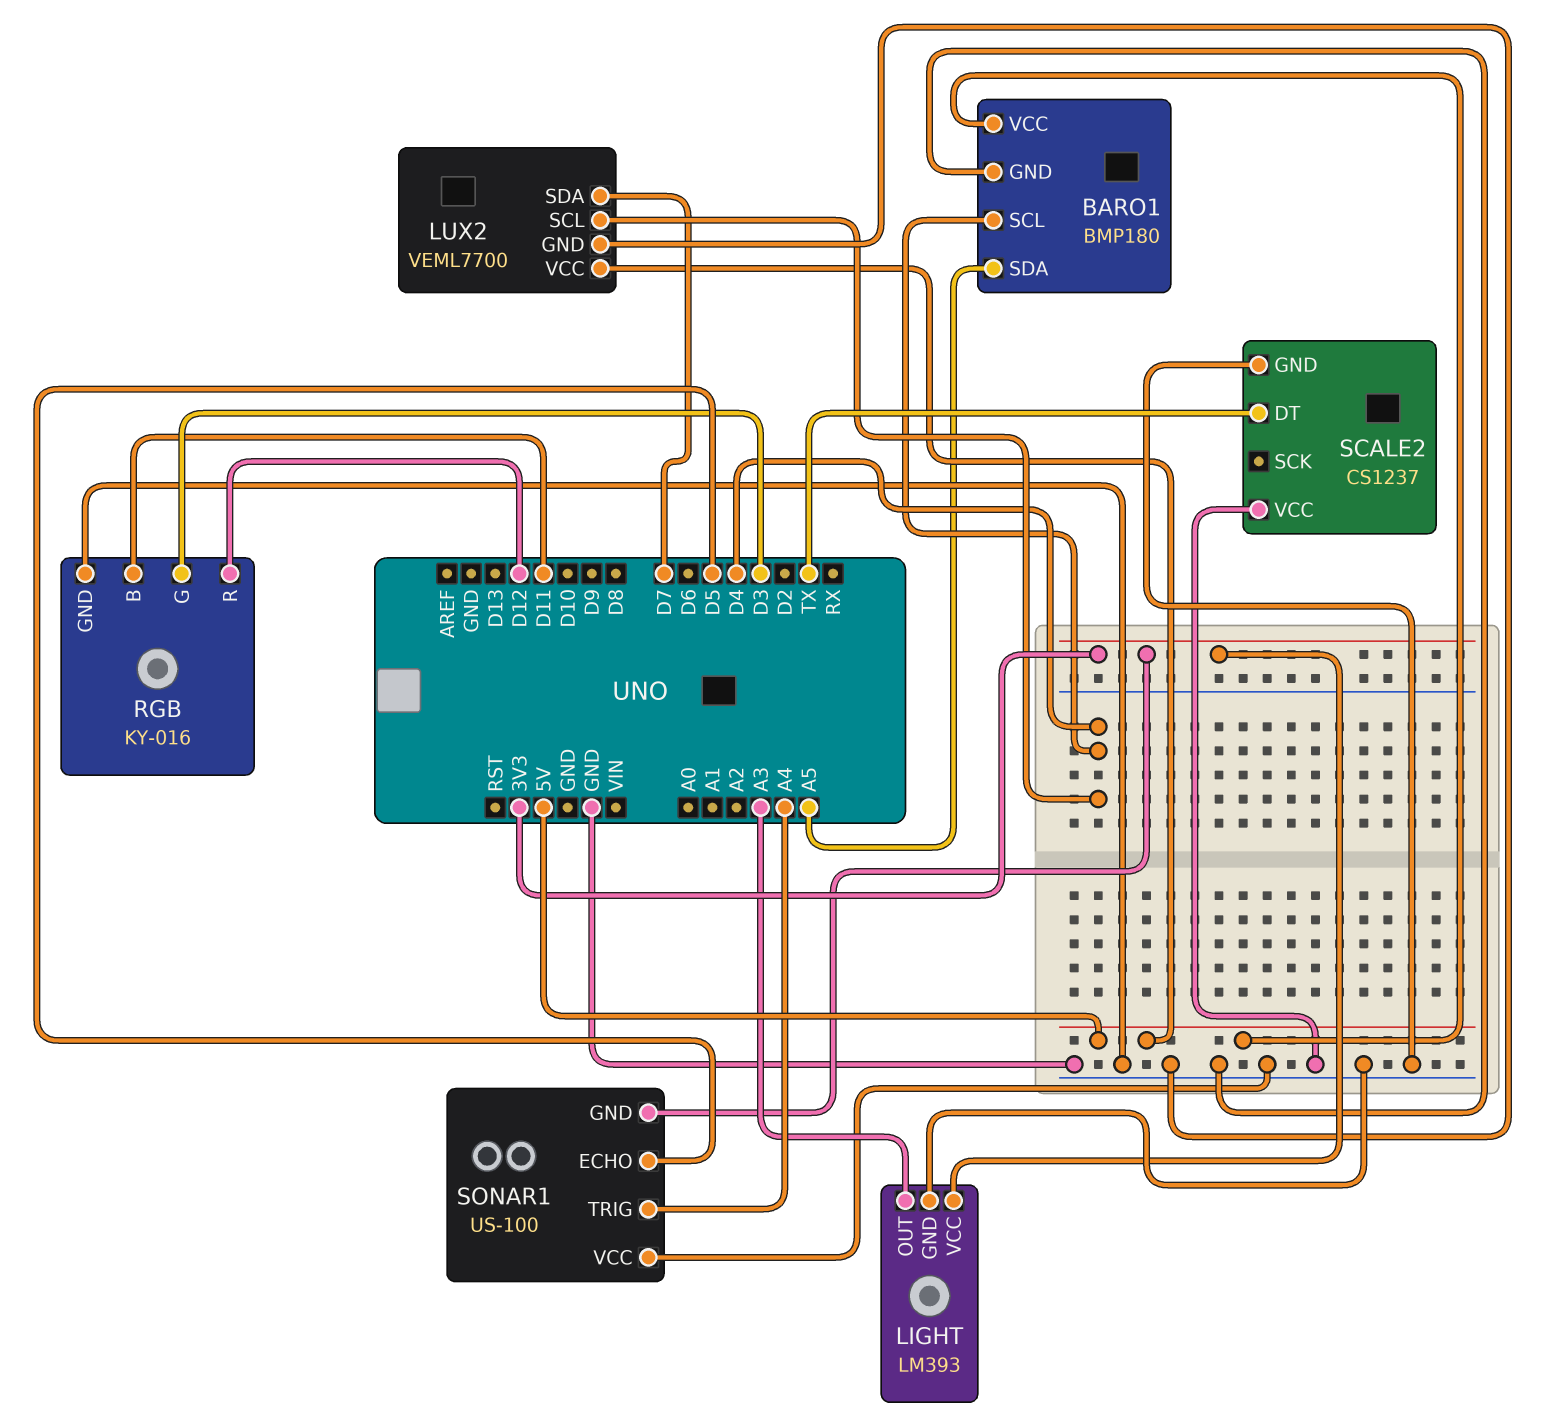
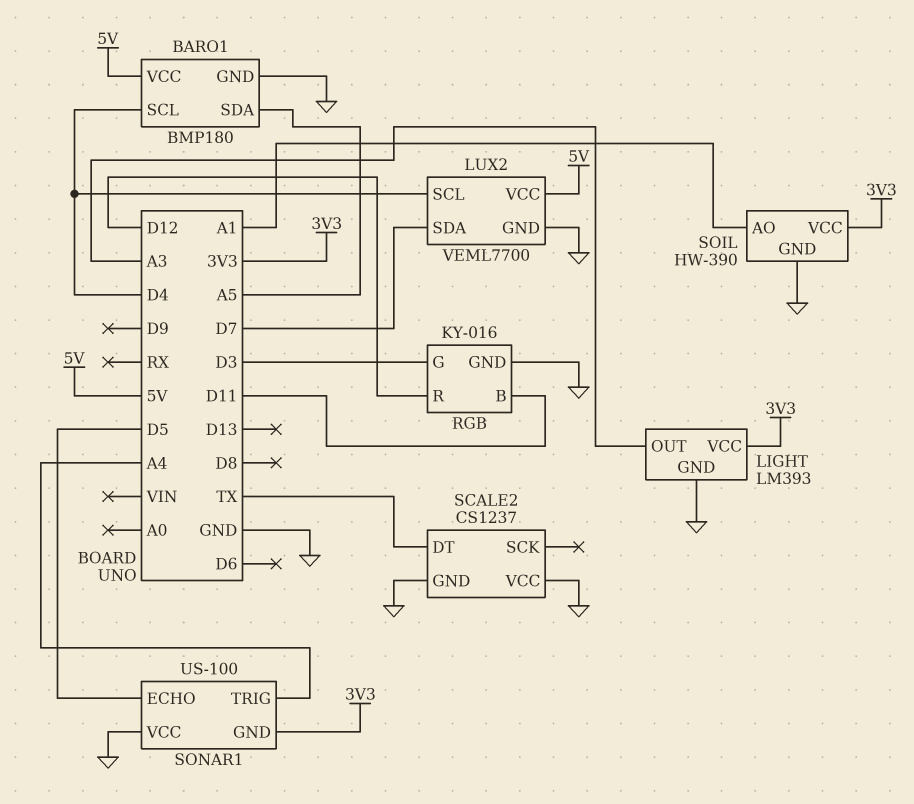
SOIL: none -> HW-390
SOIL pin AO: none -> A1
SOIL pin GND: none -> GND
SOIL pin VCC: none -> 3V3

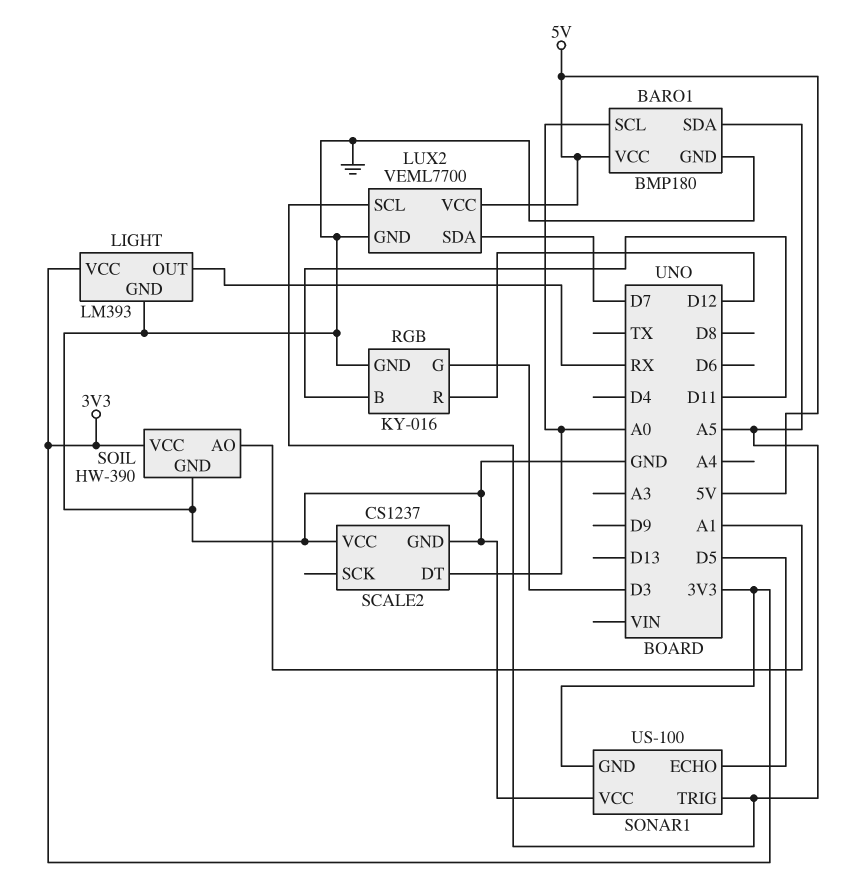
BARO1 pin SCL: D4 -> A0
LIGHT pin OUT: A3 -> RX
LUX2 pin SCL: D4 -> A5
SCALE2 pin DT: TX -> A0
SONAR1 pin TRIG: A4 -> A5

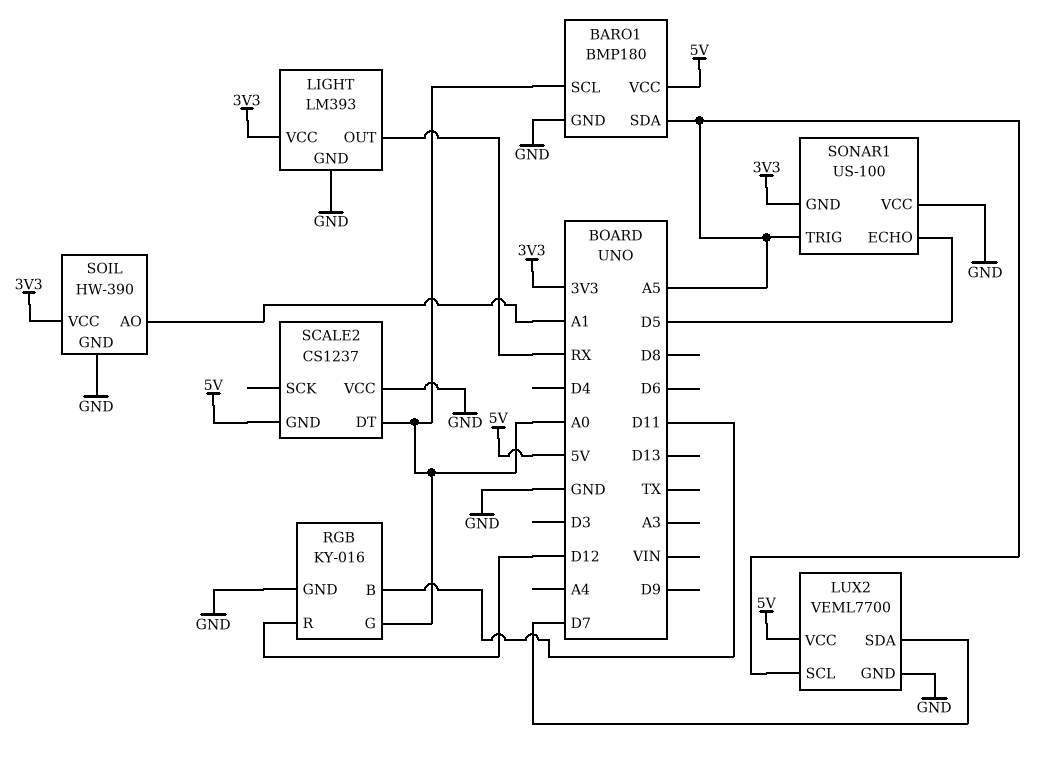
RGB pin G: D3 -> A0
SCALE2 pin GND: GND -> 5V

